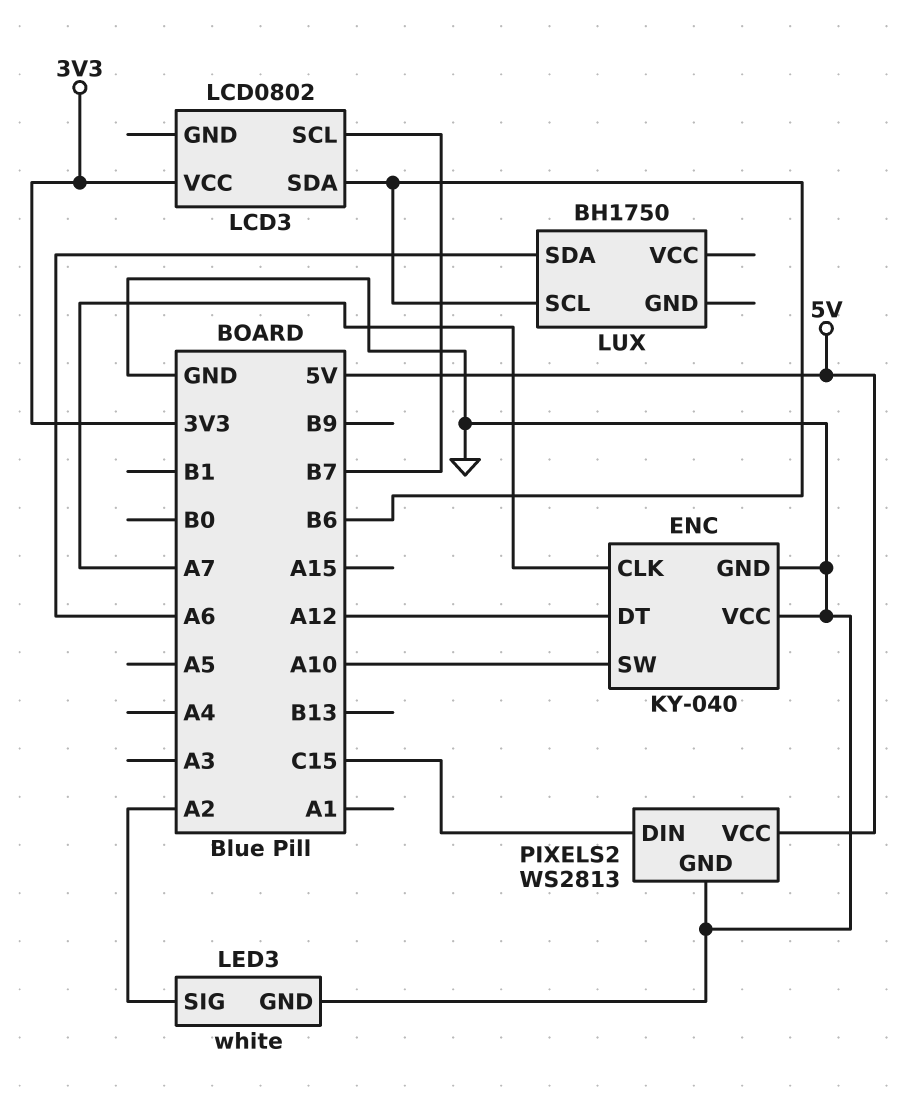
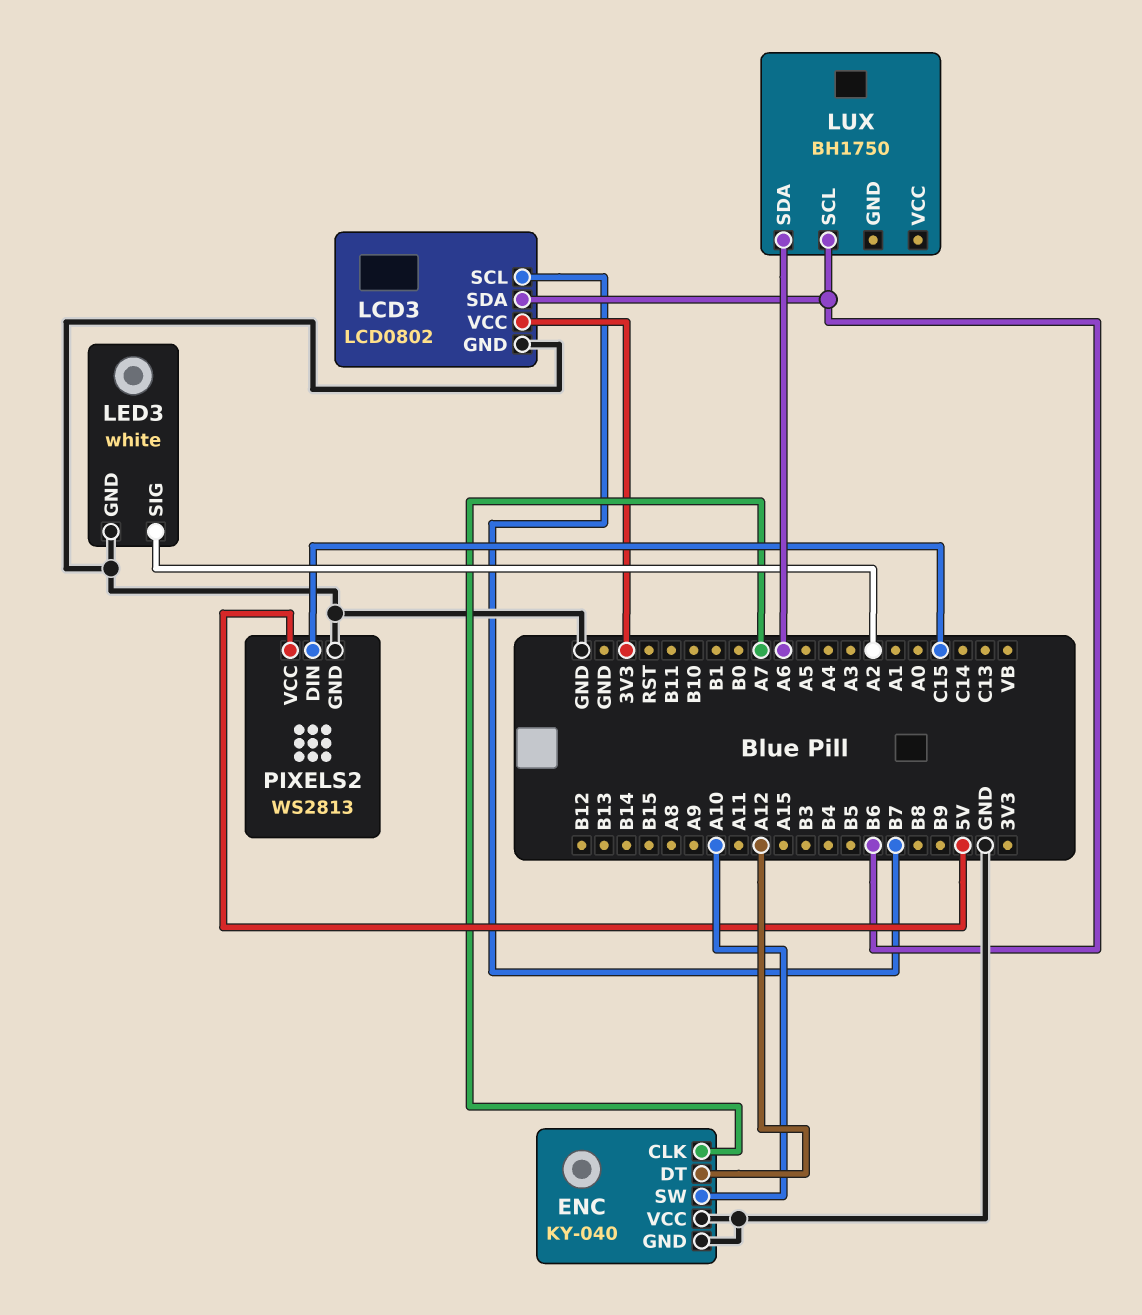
LCD3 pin GND: none -> GND

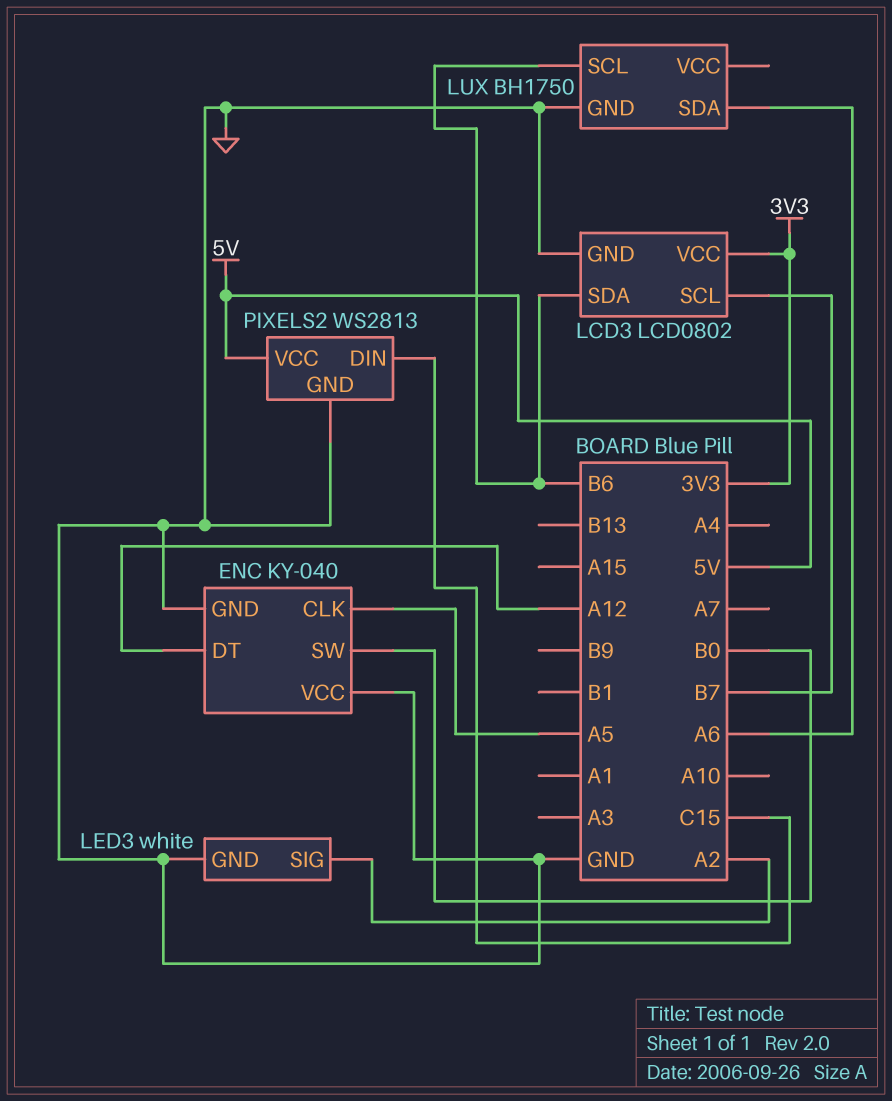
ENC pin CLK: A7 -> A5
ENC pin SW: A10 -> B0
LUX pin GND: none -> GND

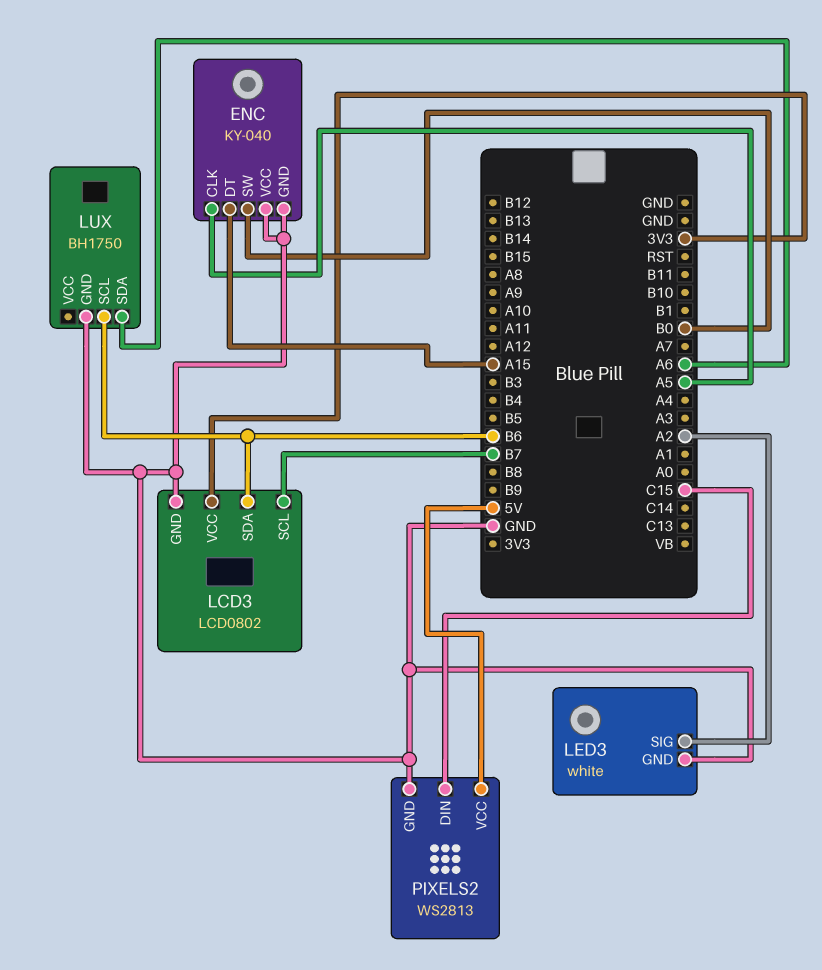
ENC pin DT: A12 -> A15

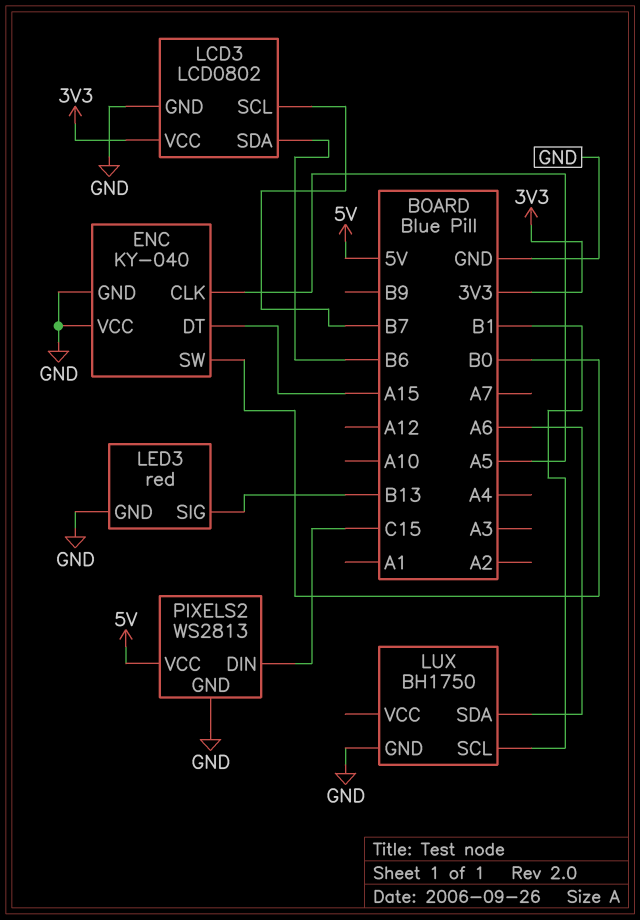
LED3: white -> red
LED3 pin SIG: A2 -> B13
LUX pin SCL: B6 -> B1

